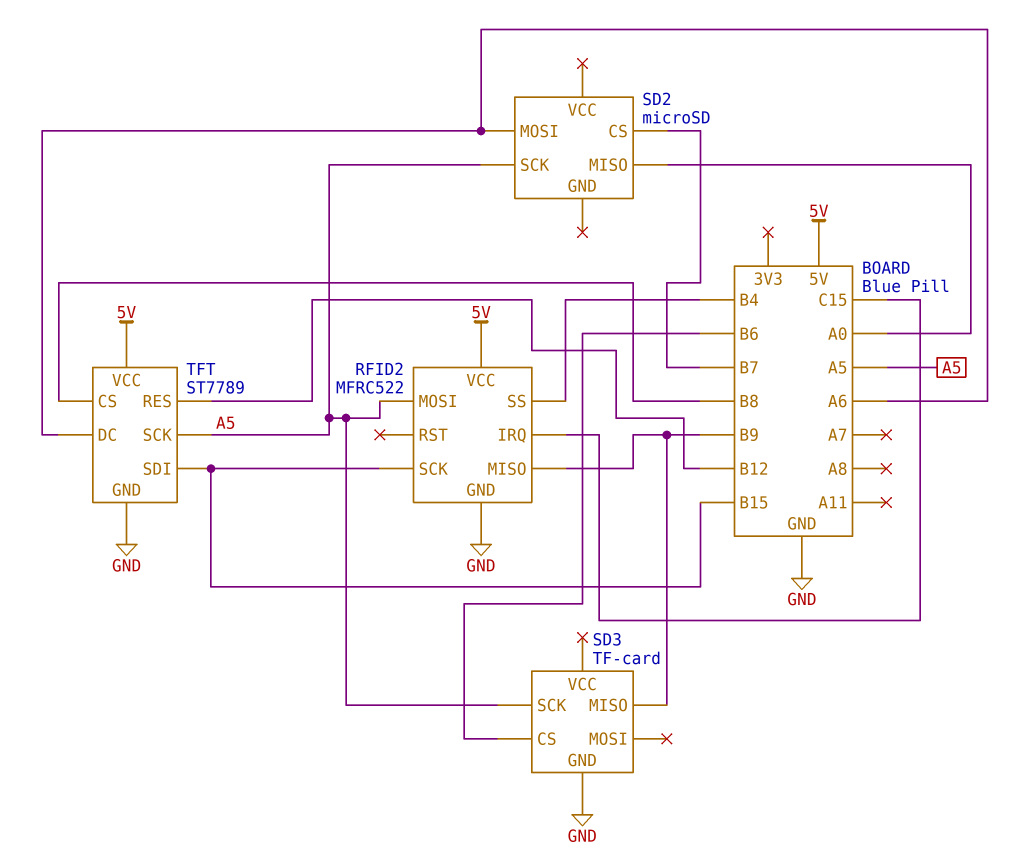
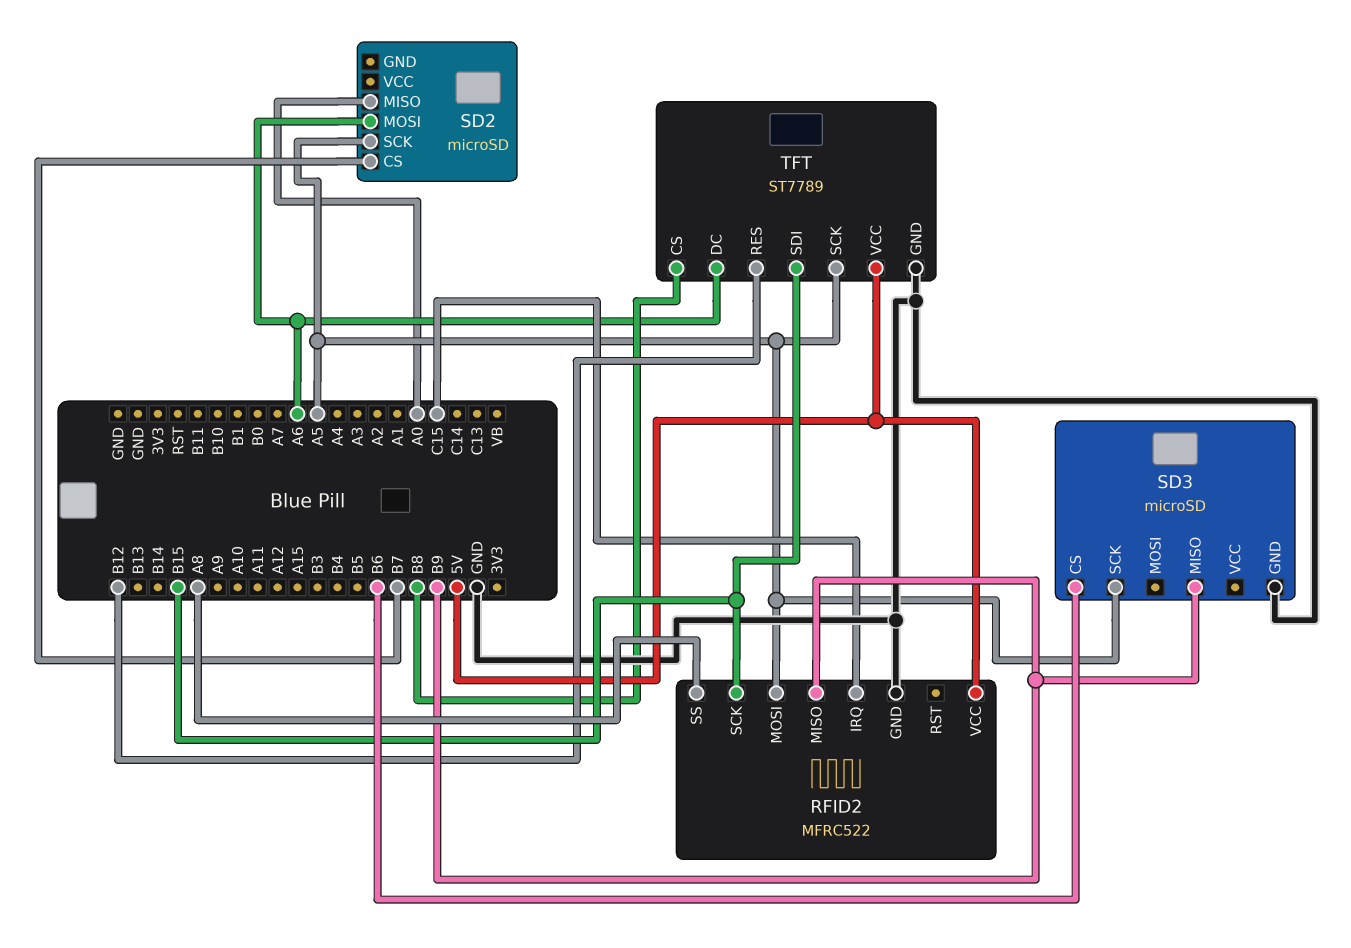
RFID2 pin SS: B4 -> A8
SD3: TF-card -> microSD

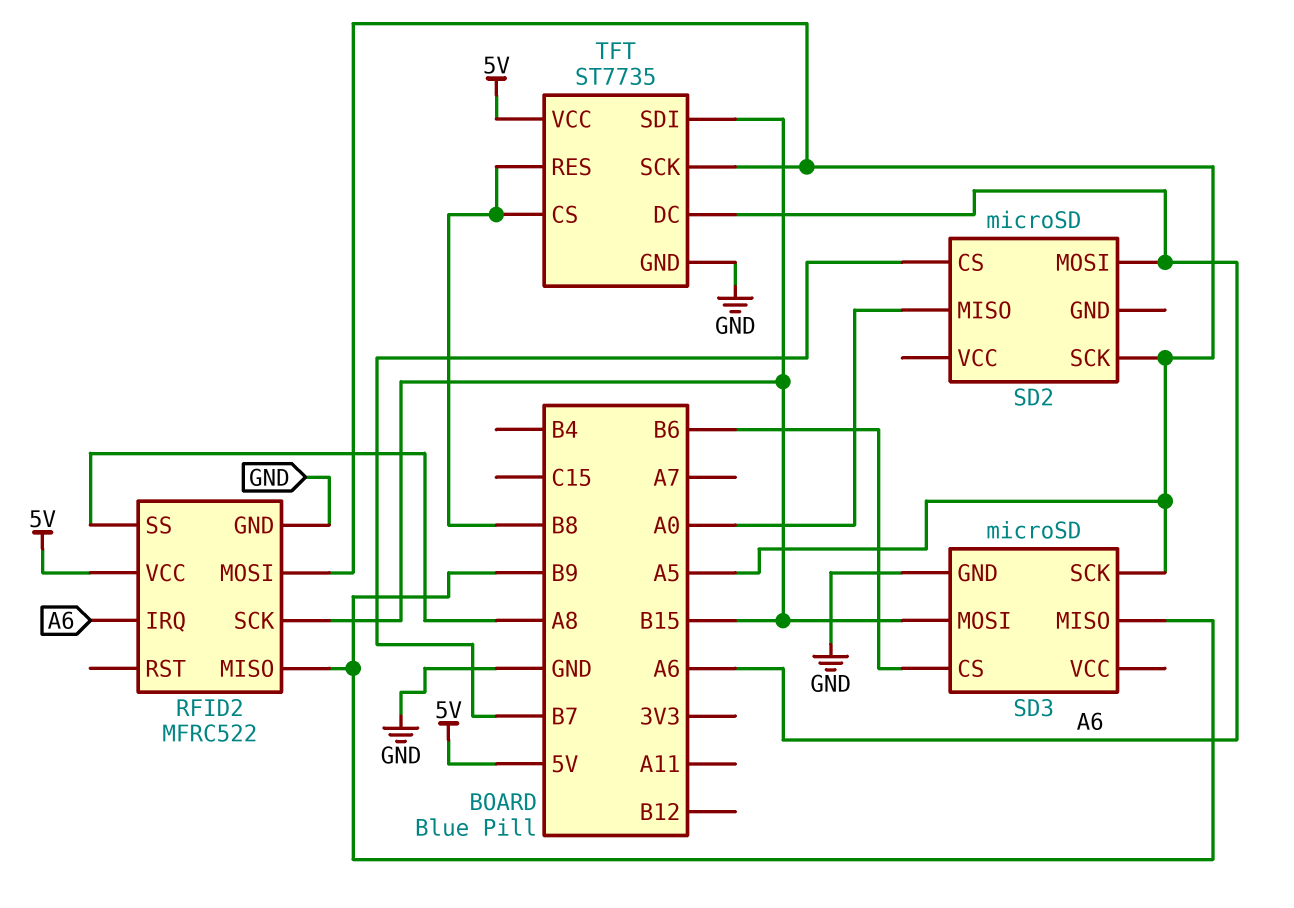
RFID2 pin IRQ: C15 -> A6
SD3 pin MOSI: none -> B15
TFT: ST7789 -> ST7735
TFT pin RES: B12 -> B8

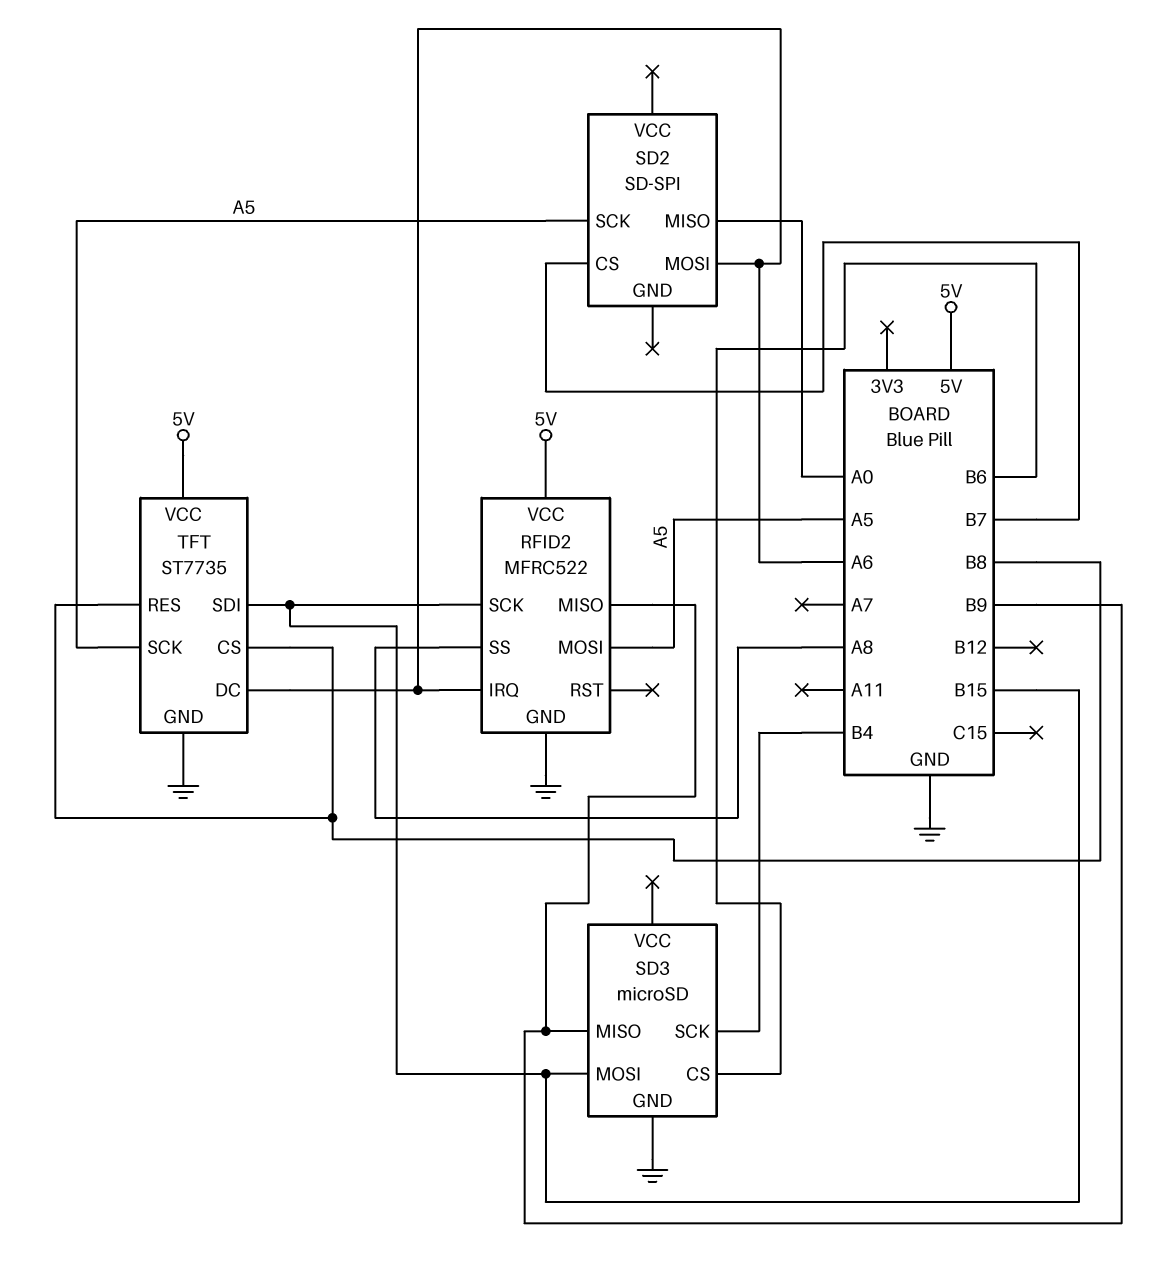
SD2: microSD -> SD-SPI
SD3 pin SCK: A5 -> B4

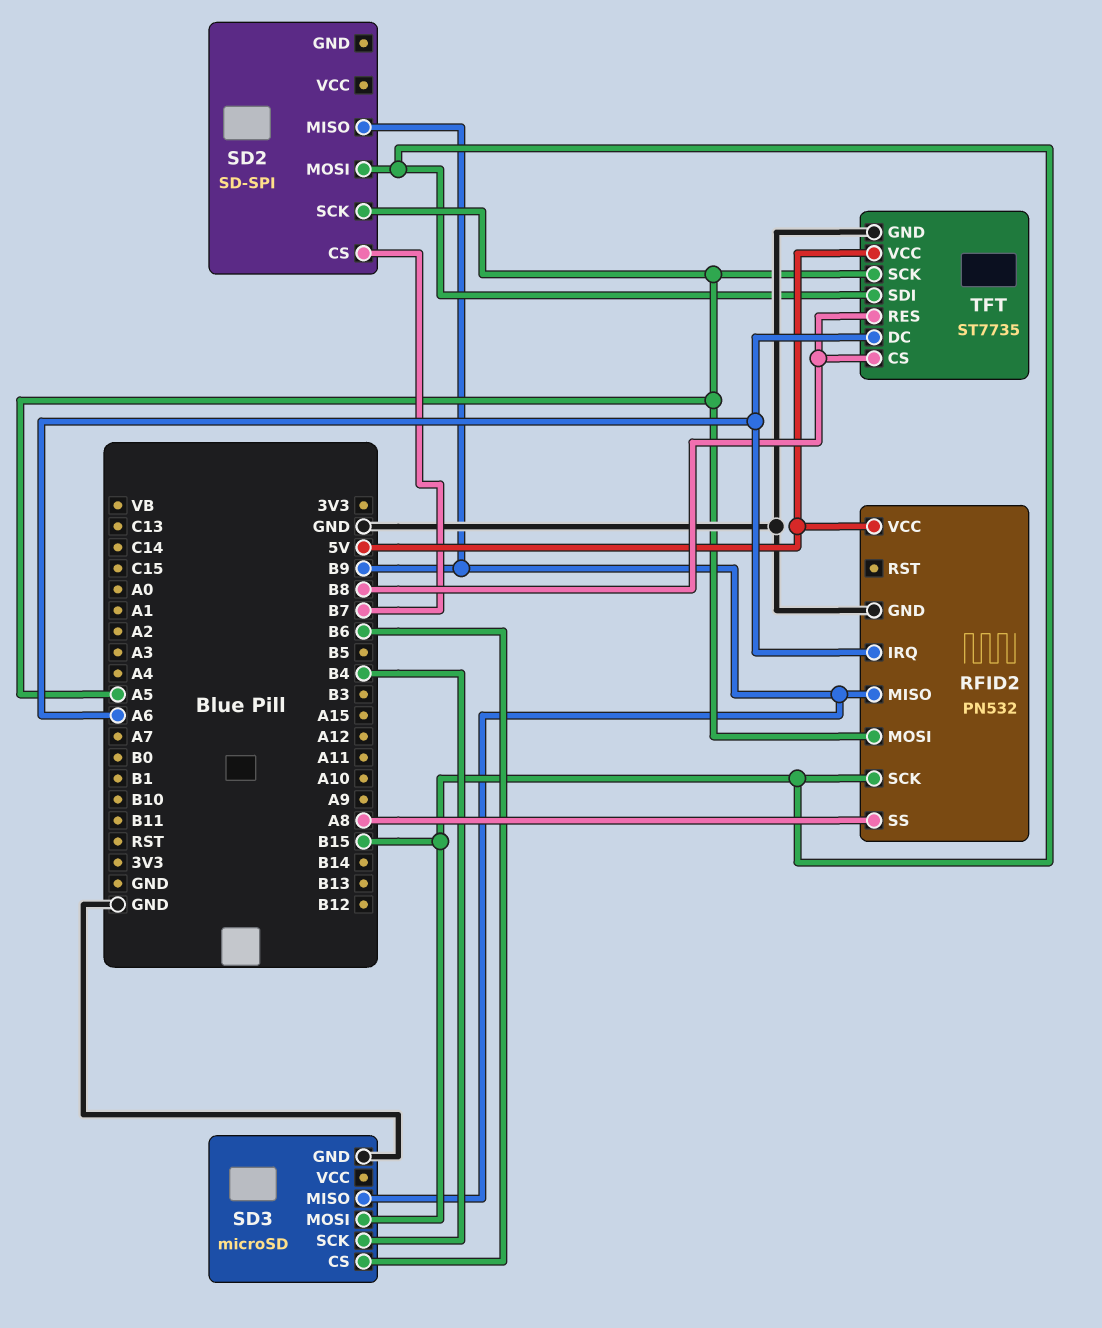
RFID2: MFRC522 -> PN532
SD2 pin MISO: A0 -> B9
SD2 pin MOSI: A6 -> B15

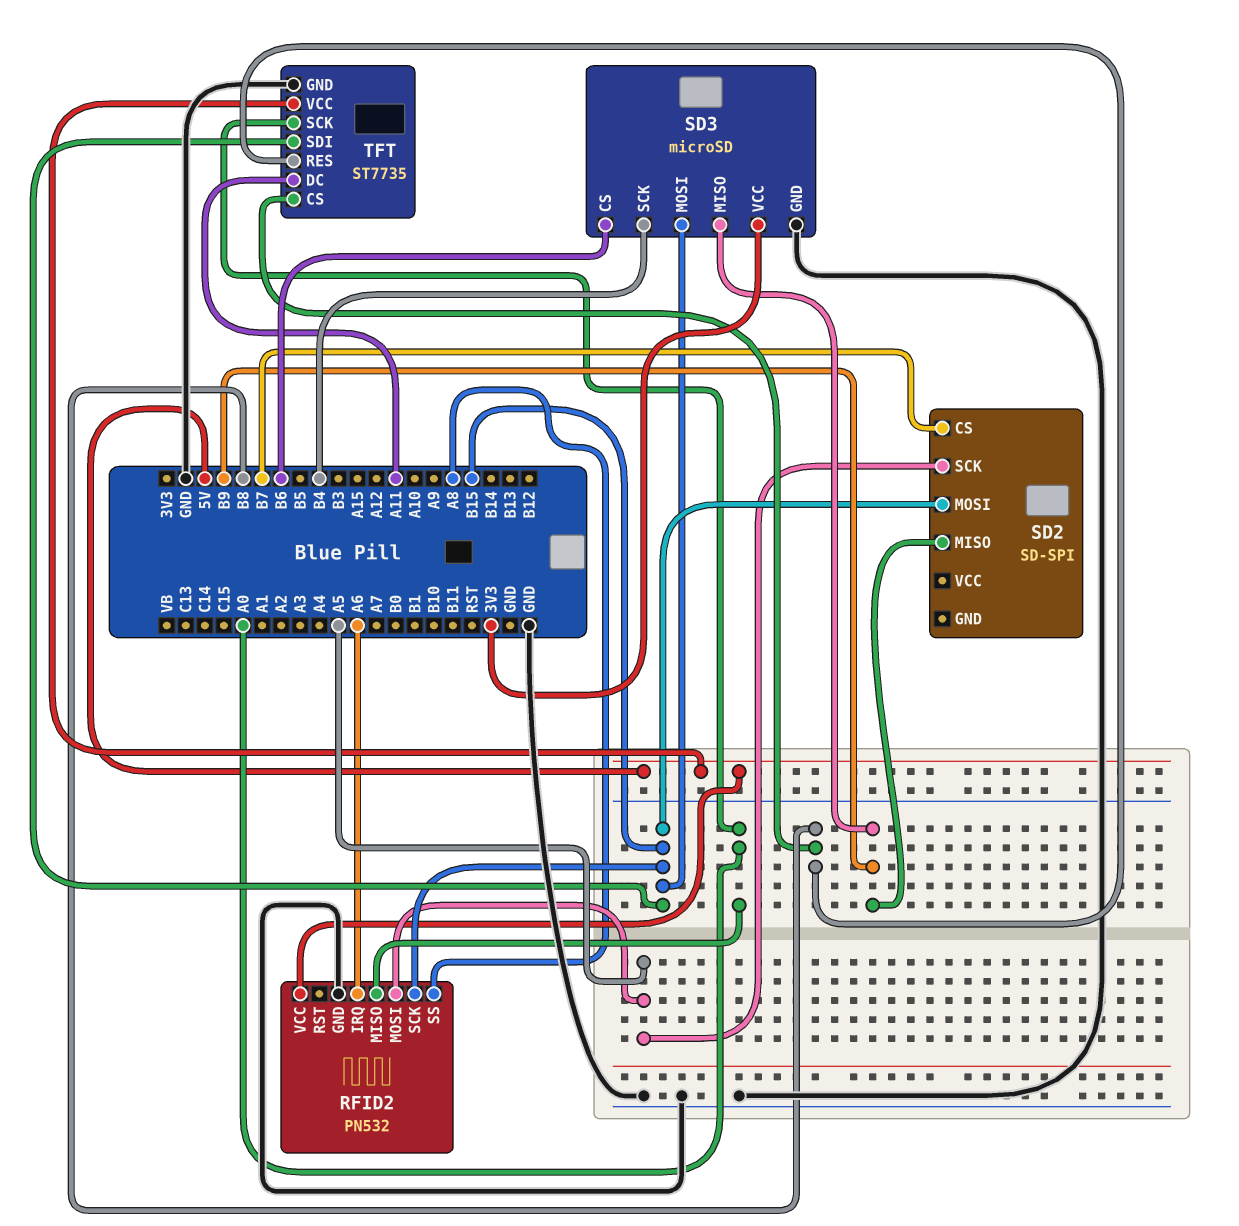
RFID2 pin MISO: B9 -> A0
SD3 pin VCC: none -> 3V3
TFT pin DC: A6 -> A11
TFT pin SCK: A5 -> A0

